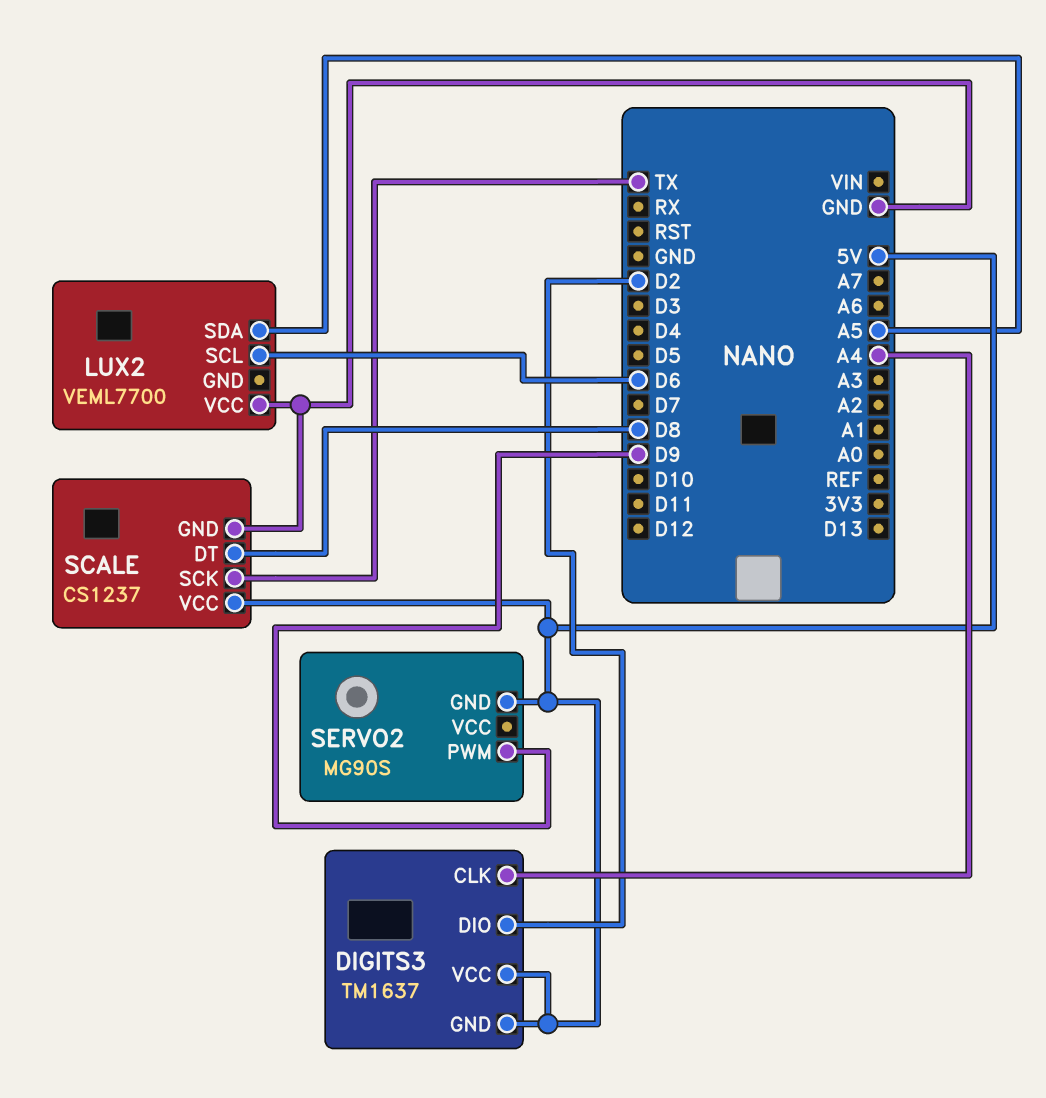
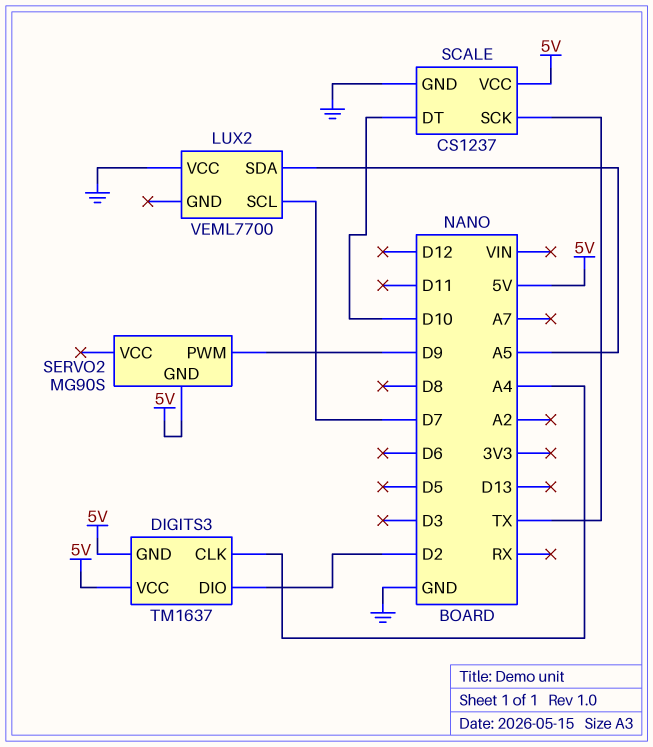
LUX2 pin SCL: D6 -> D7
SCALE pin DT: D8 -> D10

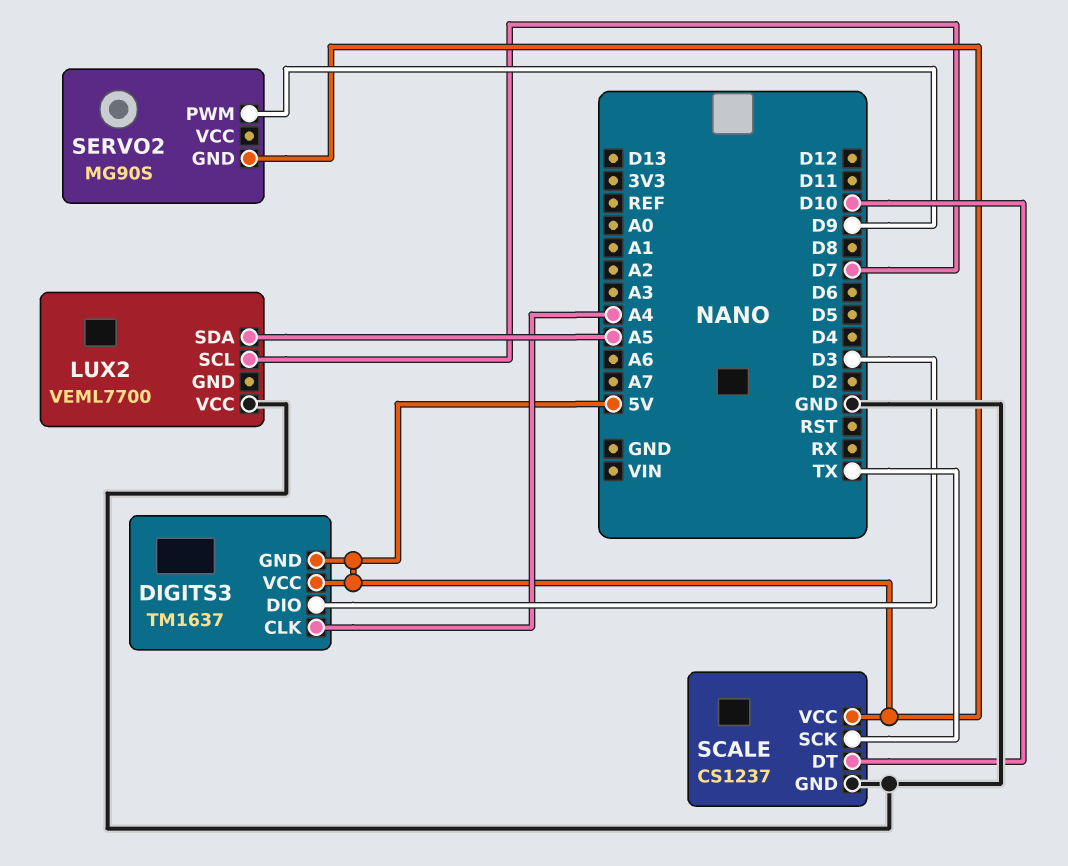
DIGITS3 pin DIO: D2 -> D3

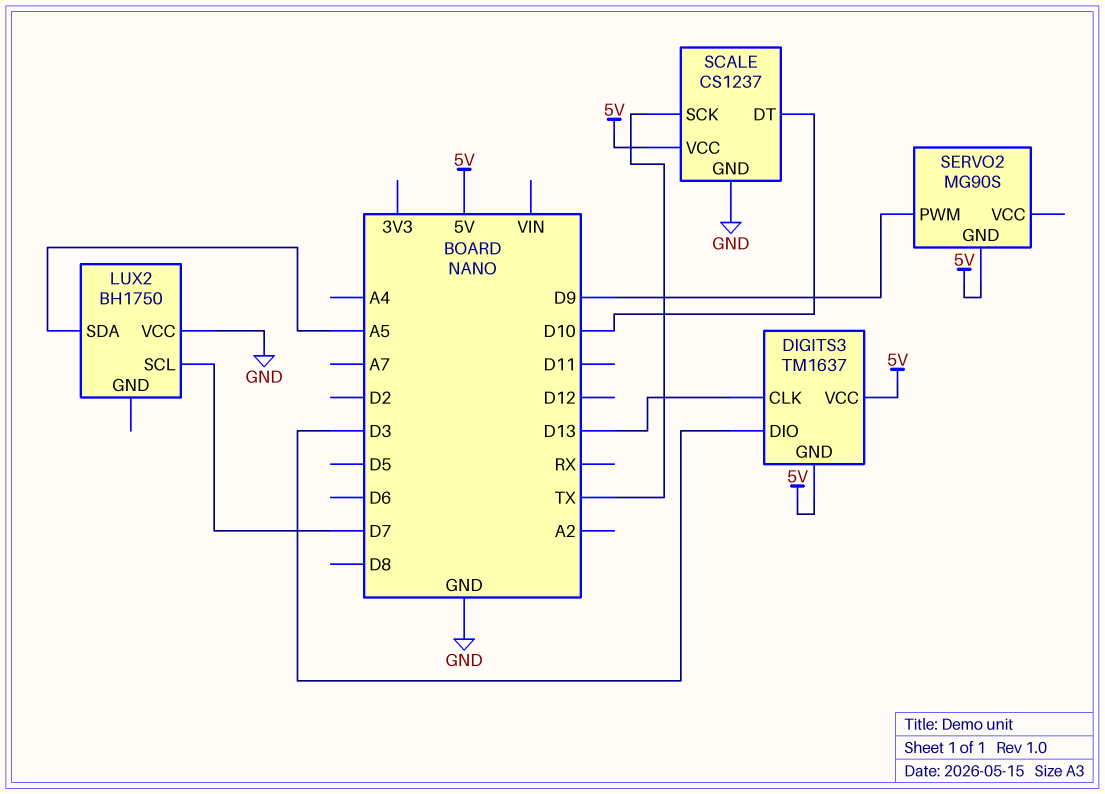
DIGITS3 pin CLK: A4 -> D13
LUX2: VEML7700 -> BH1750

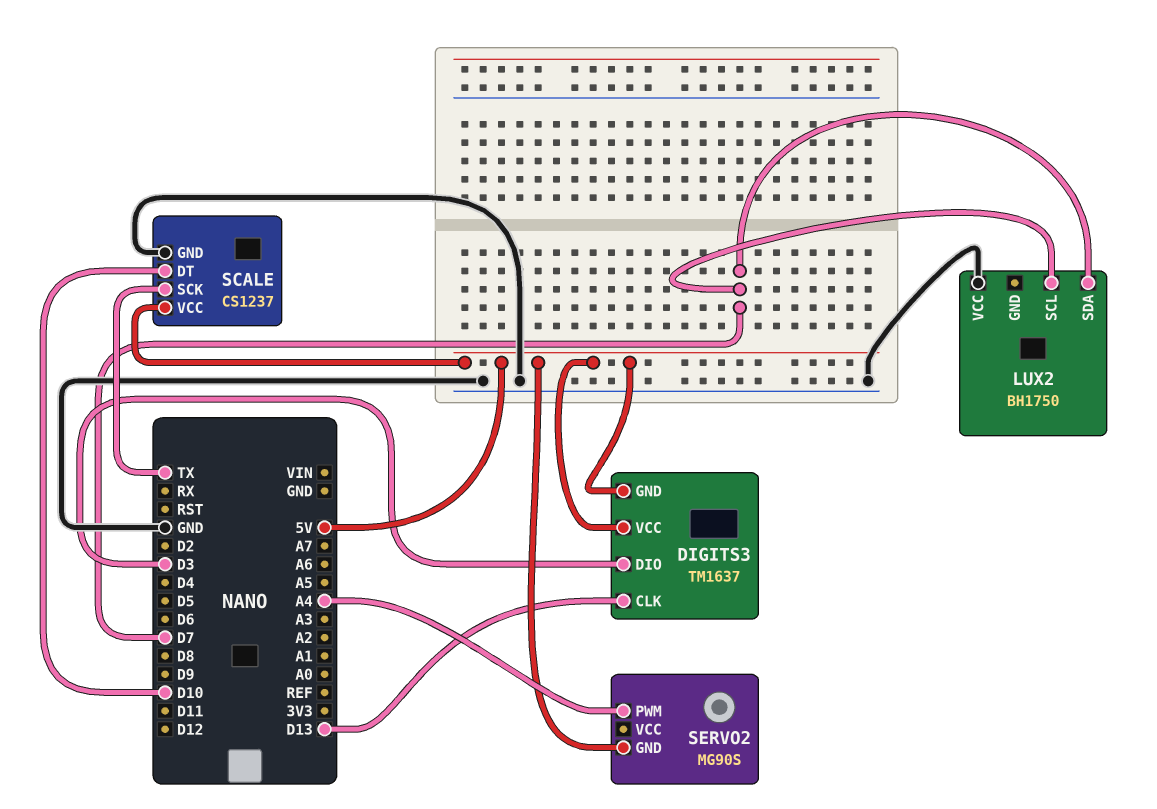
LUX2 pin SDA: A5 -> D7
SERVO2 pin PWM: D9 -> A4

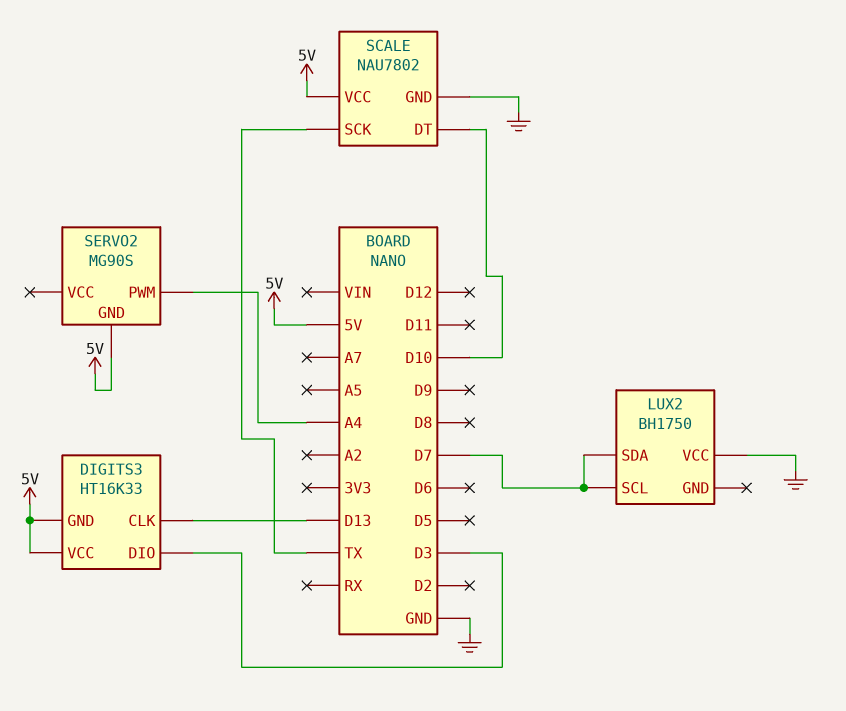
DIGITS3: TM1637 -> HT16K33
SCALE: CS1237 -> NAU7802

